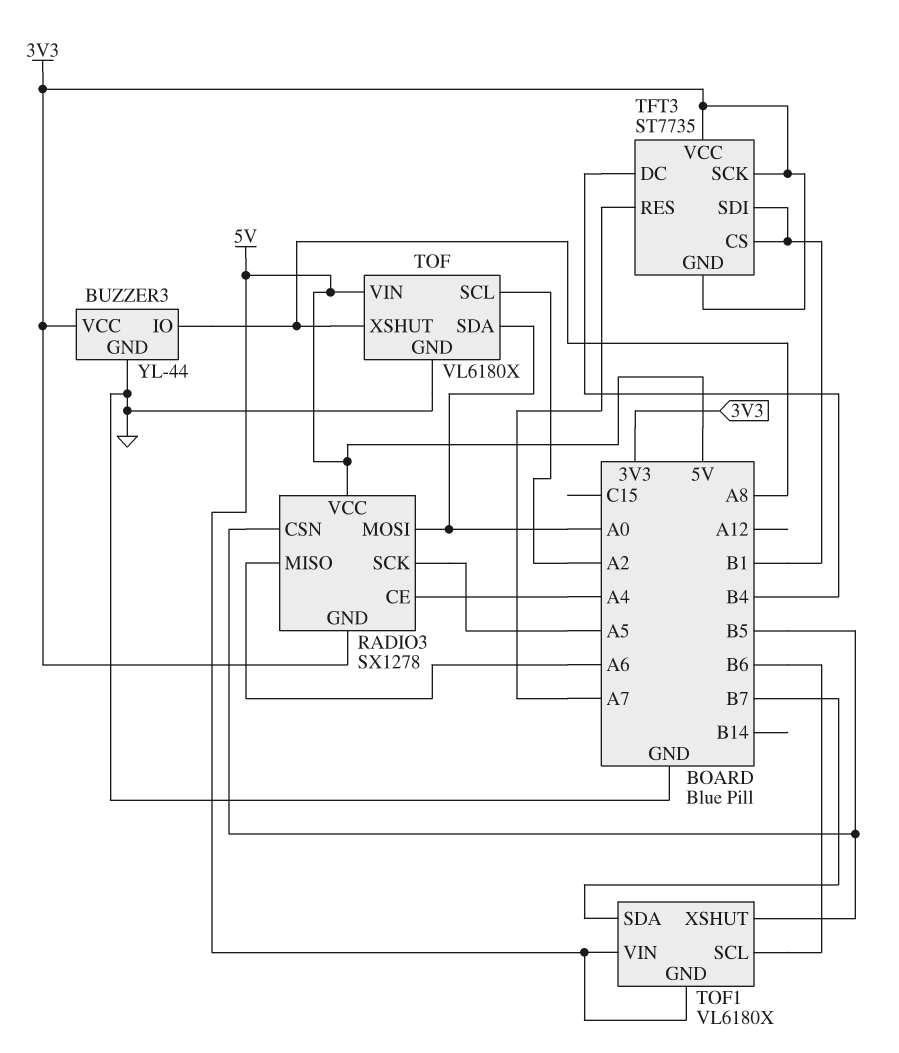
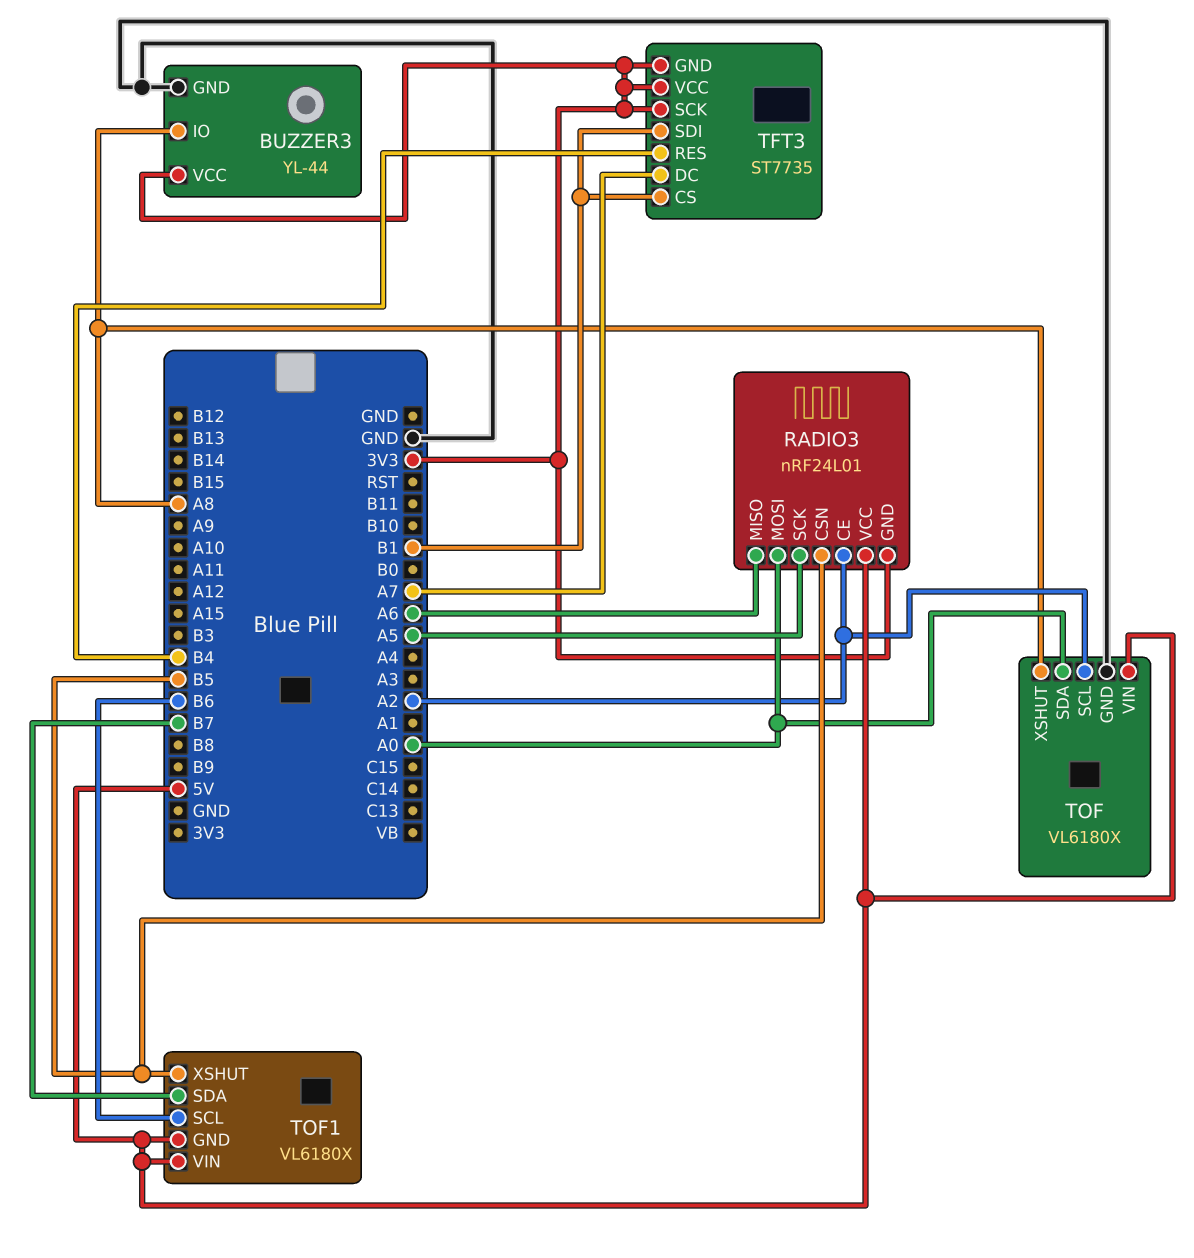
RADIO3: SX1278 -> nRF24L01
RADIO3 pin CE: A4 -> A2
TFT3 pin DC: B4 -> A7
TFT3 pin RES: A7 -> B4

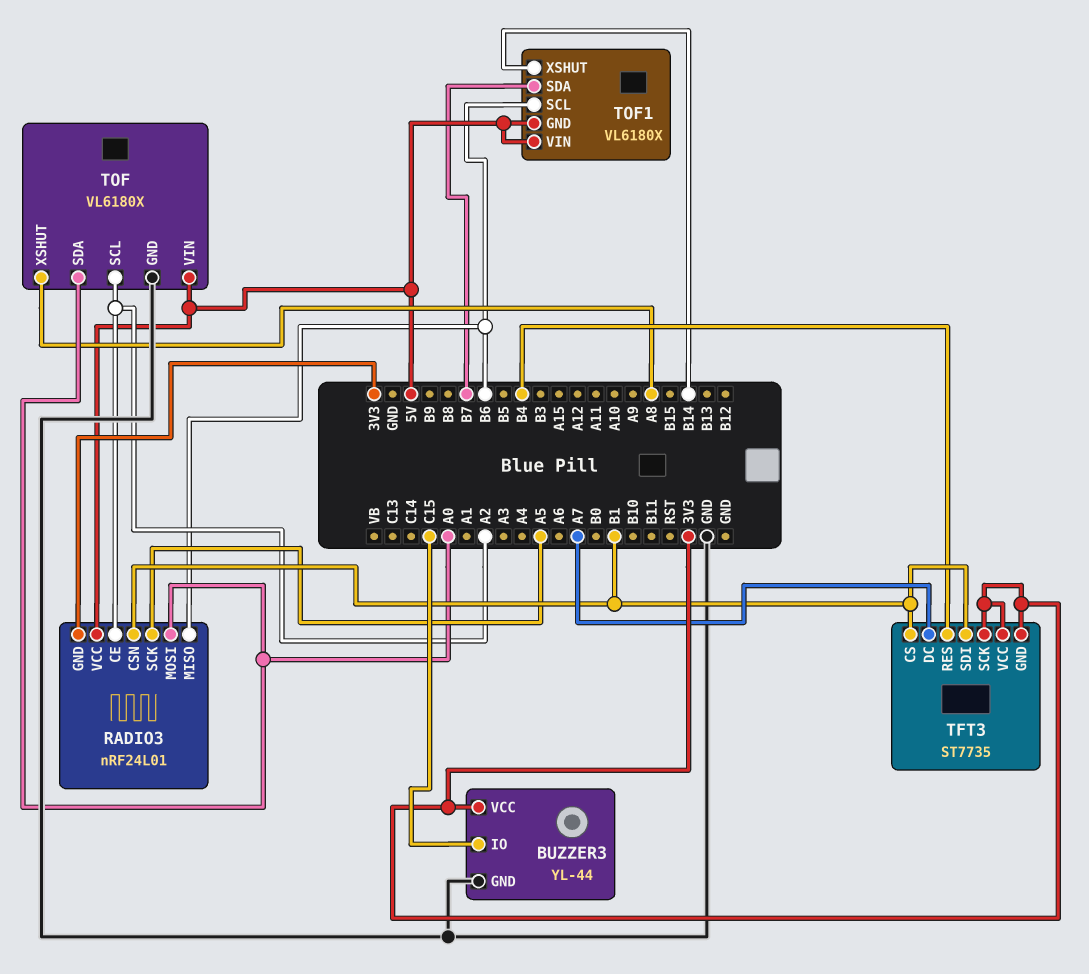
BUZZER3 pin IO: A8 -> C15
RADIO3 pin CSN: B5 -> B1
RADIO3 pin MISO: A6 -> B6
TOF1 pin XSHUT: B5 -> B14

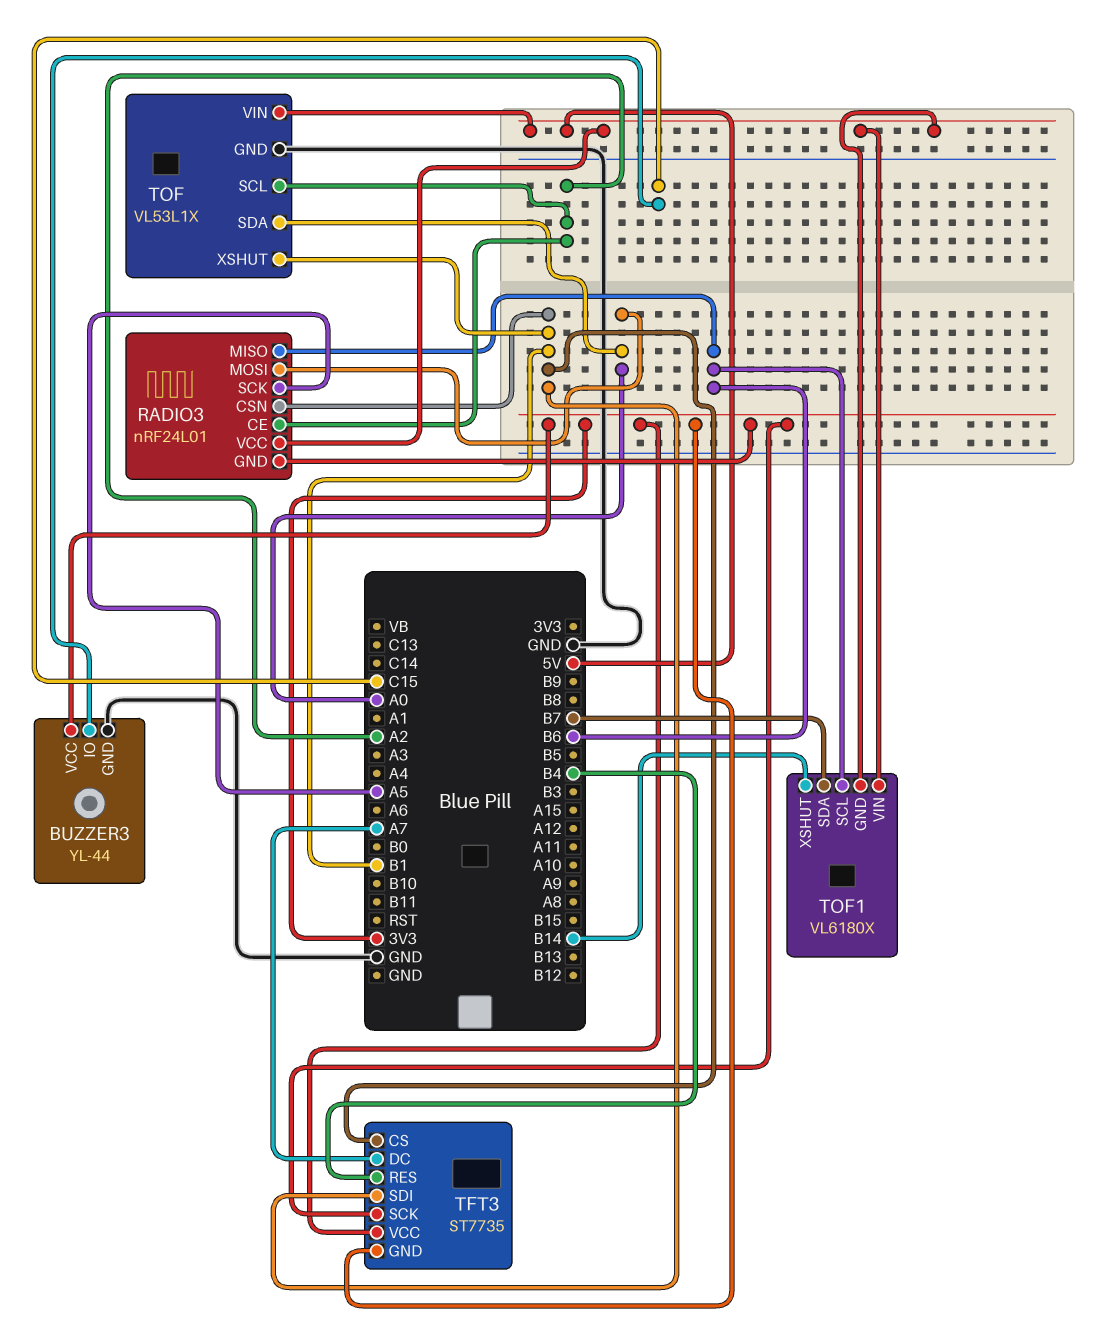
TOF: VL6180X -> VL53L1X
TOF pin XSHUT: A8 -> B1

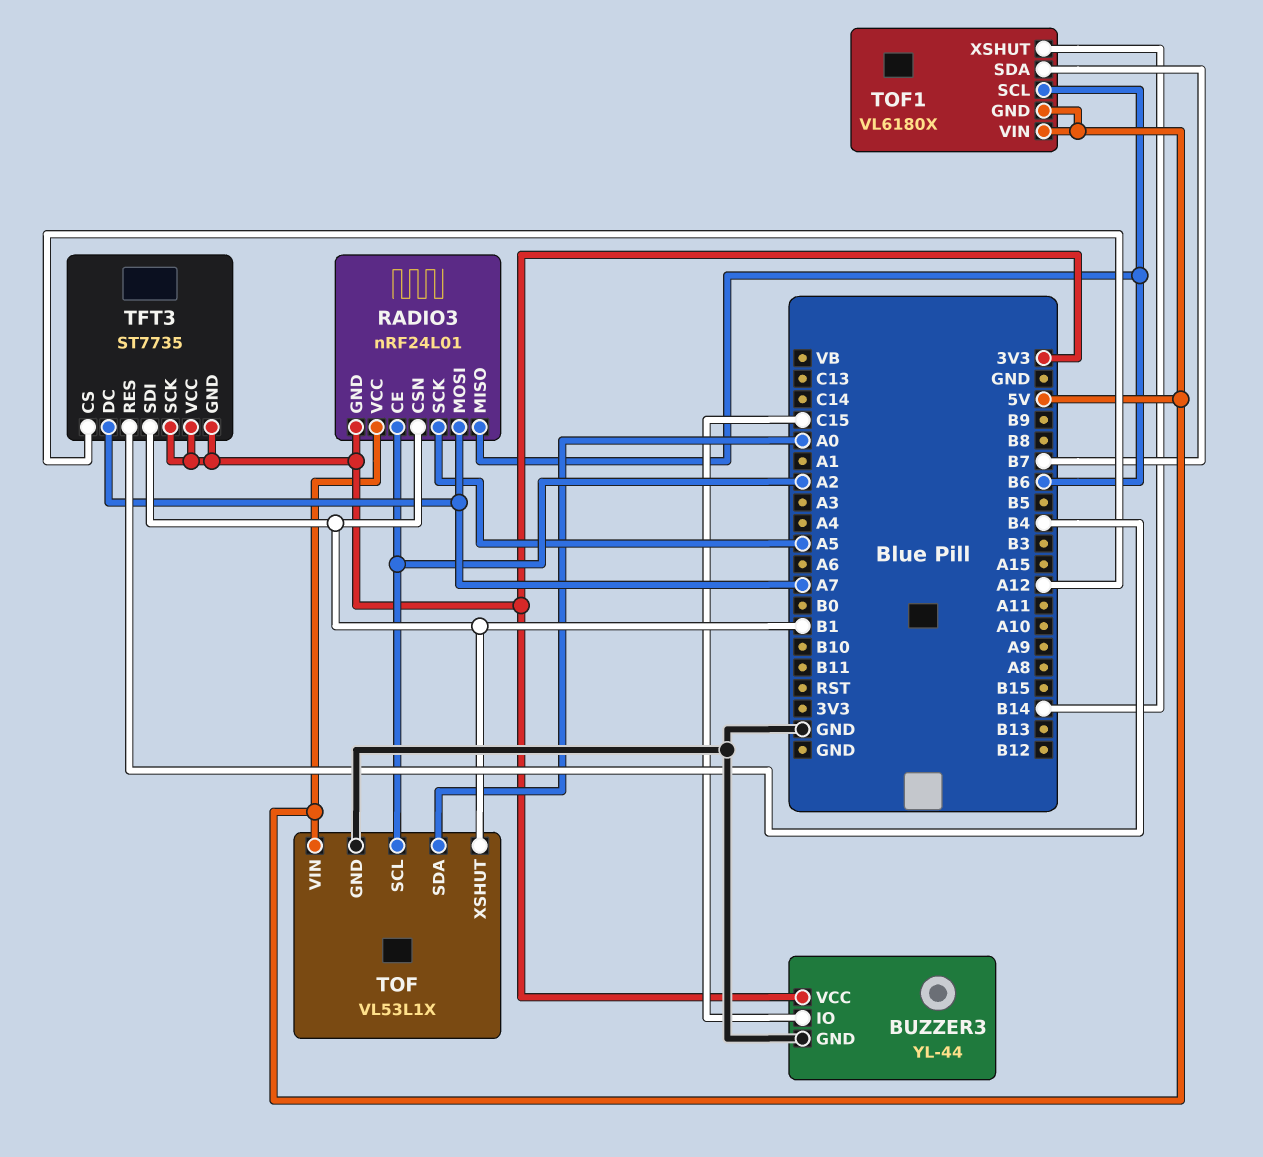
RADIO3 pin MOSI: A0 -> A7
TFT3 pin CS: B1 -> A12

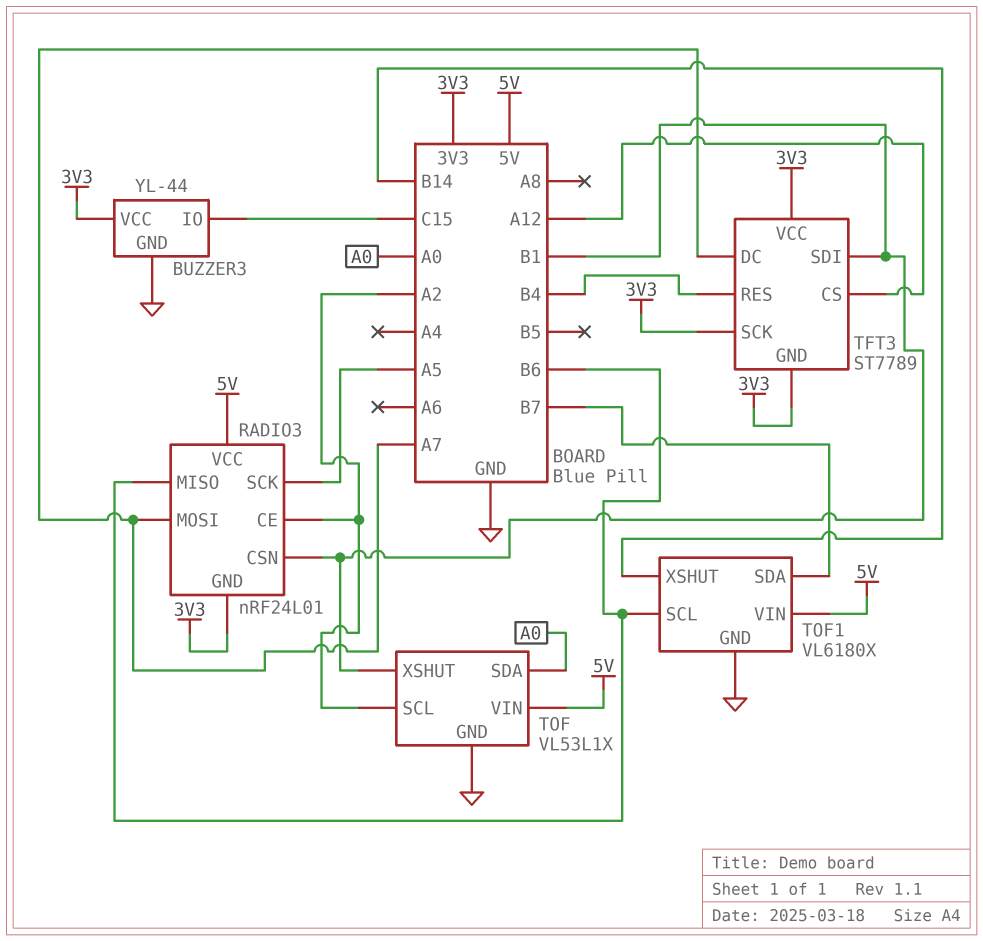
TFT3: ST7735 -> ST7789
TOF1 pin GND: 5V -> GND

